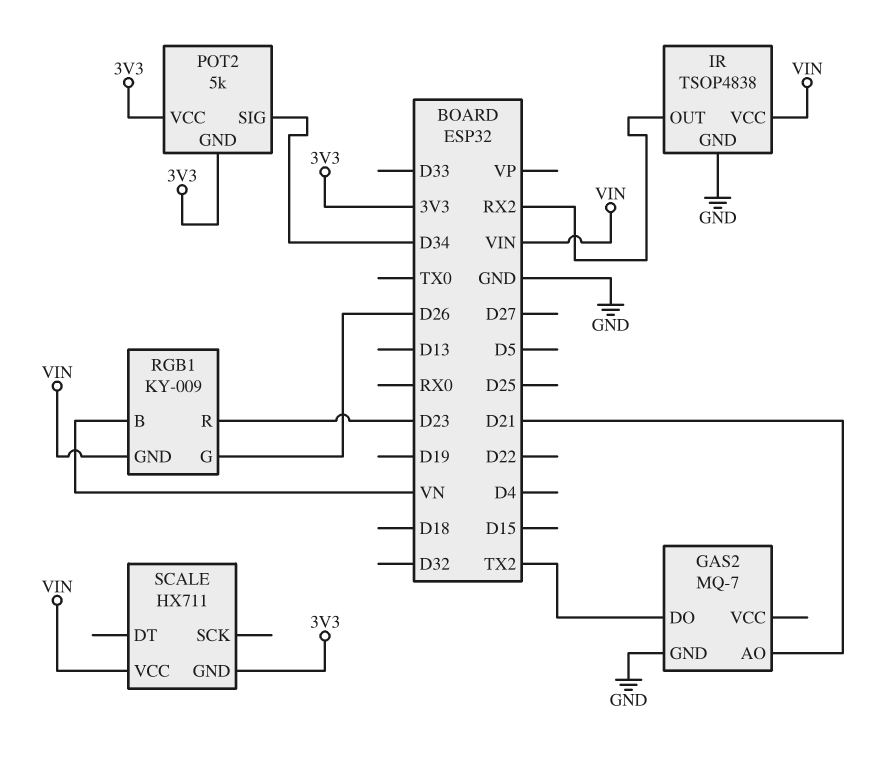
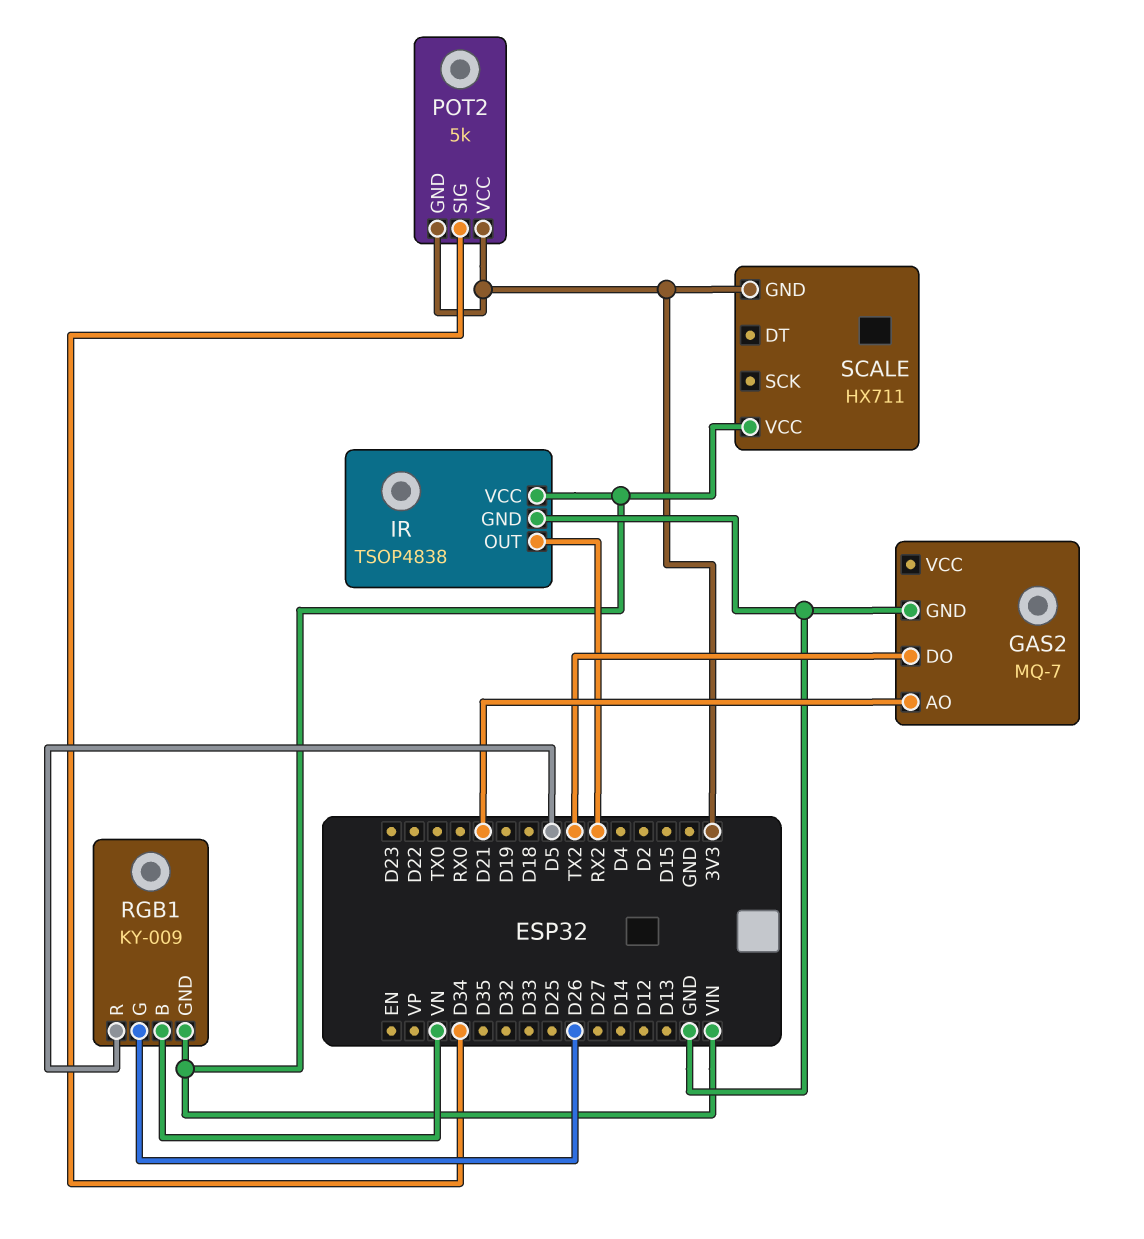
RGB1 pin R: D23 -> D5

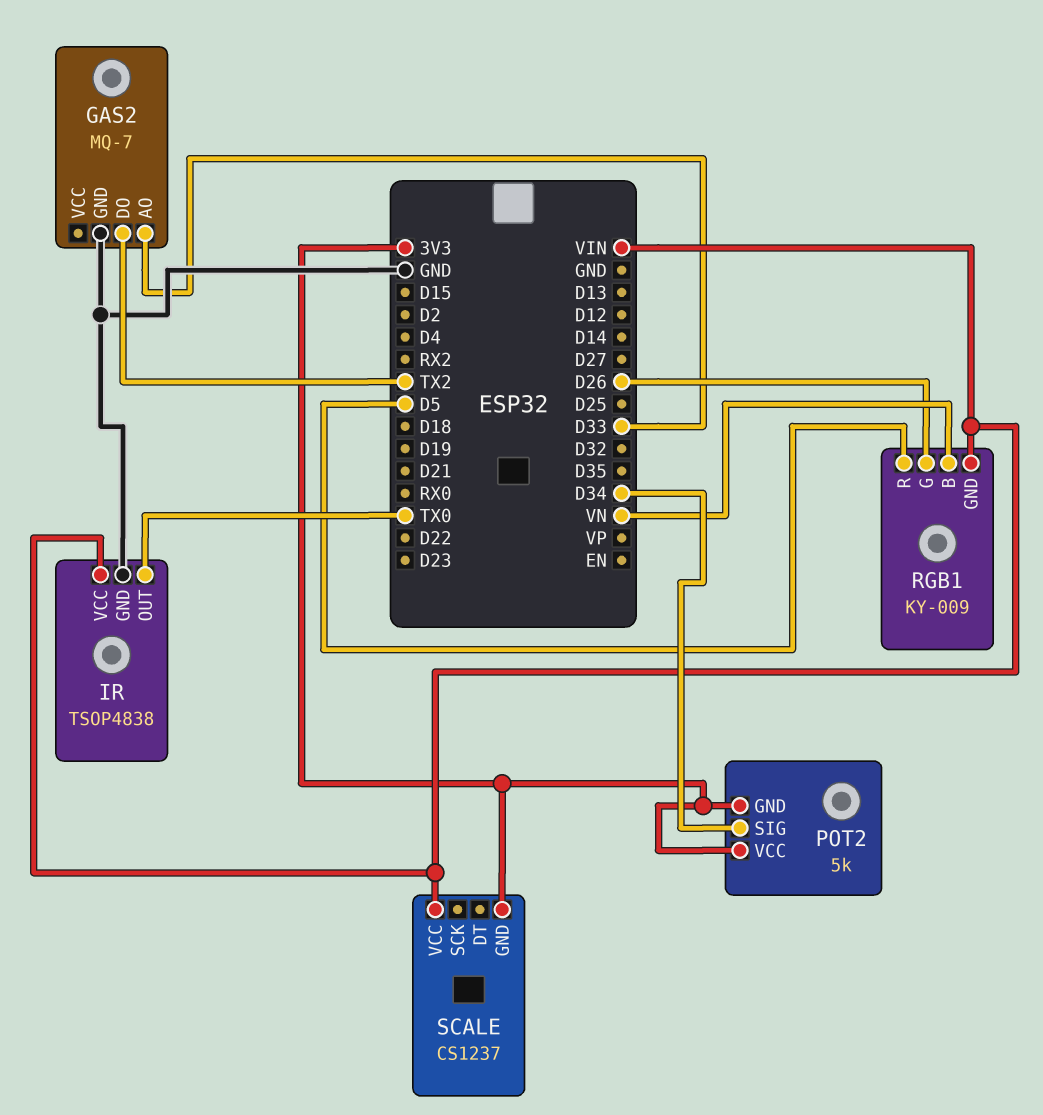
GAS2 pin AO: D21 -> D33
IR pin OUT: RX2 -> TX0
SCALE: HX711 -> CS1237

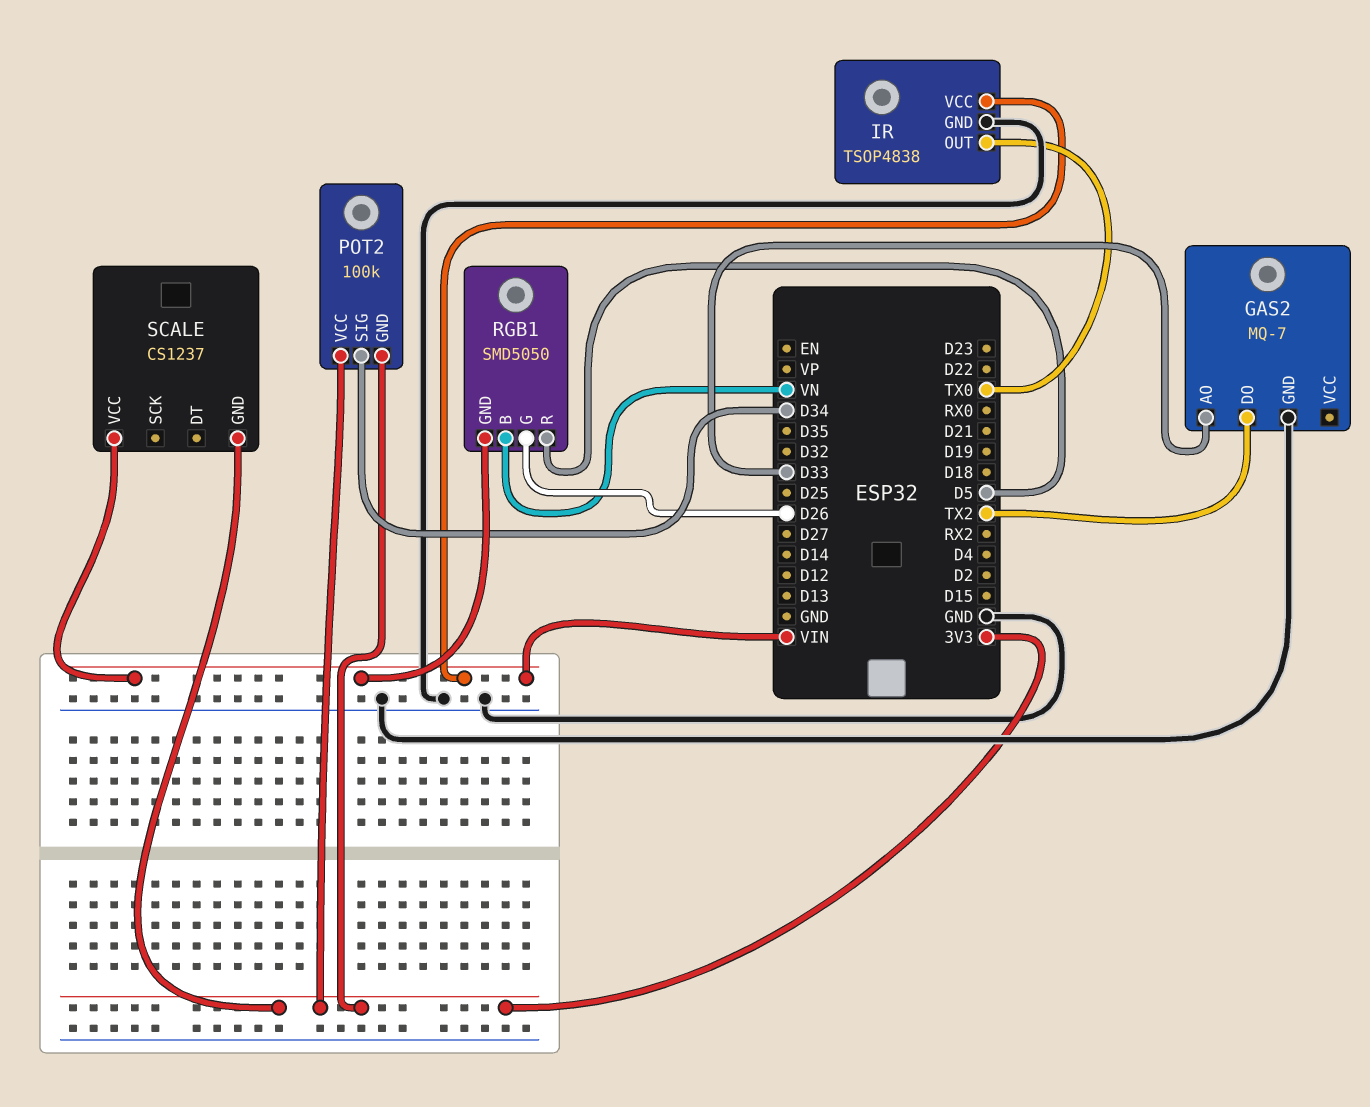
POT2: 5k -> 100k
RGB1: KY-009 -> SMD5050

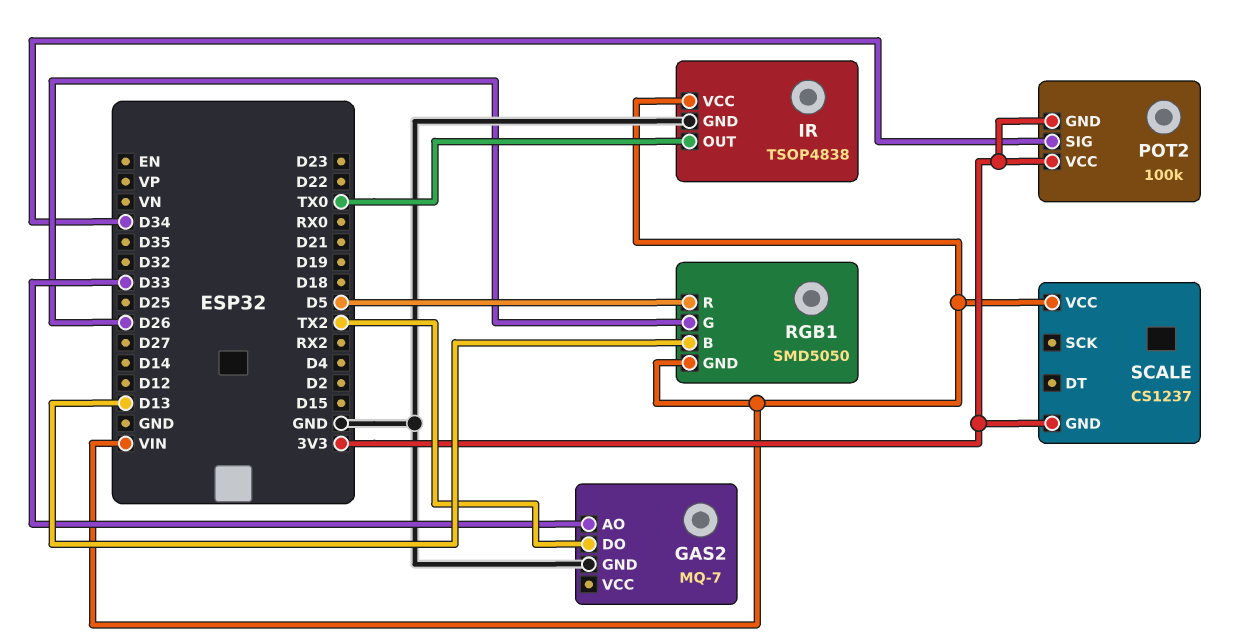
RGB1 pin B: VN -> D13

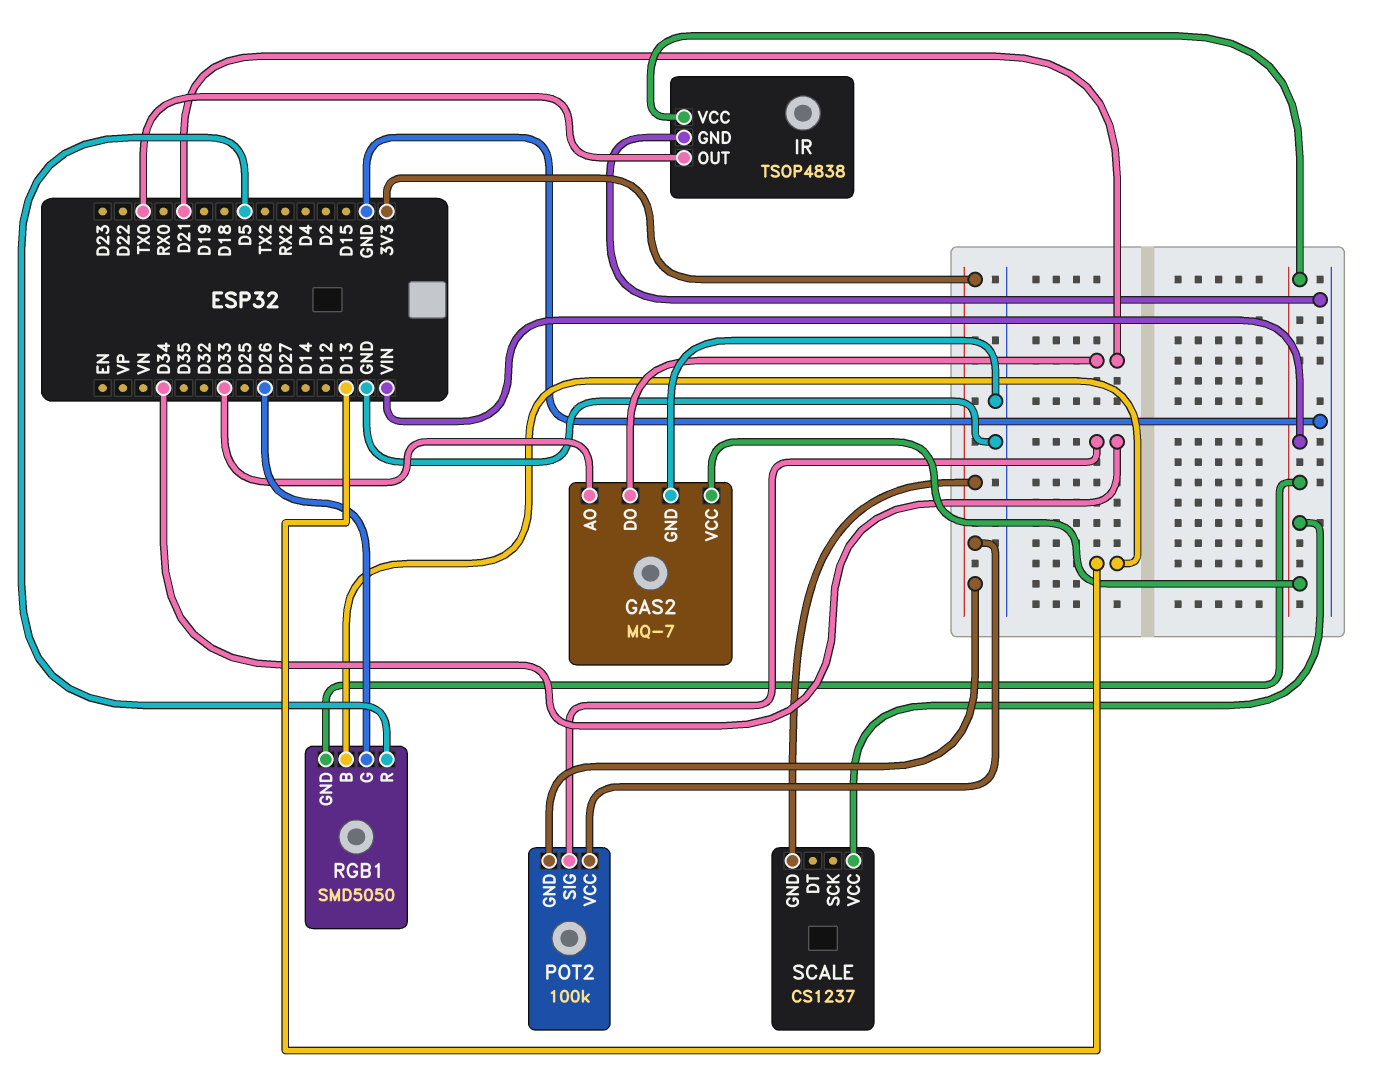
GAS2 pin DO: TX2 -> D21
GAS2 pin VCC: none -> VIN

